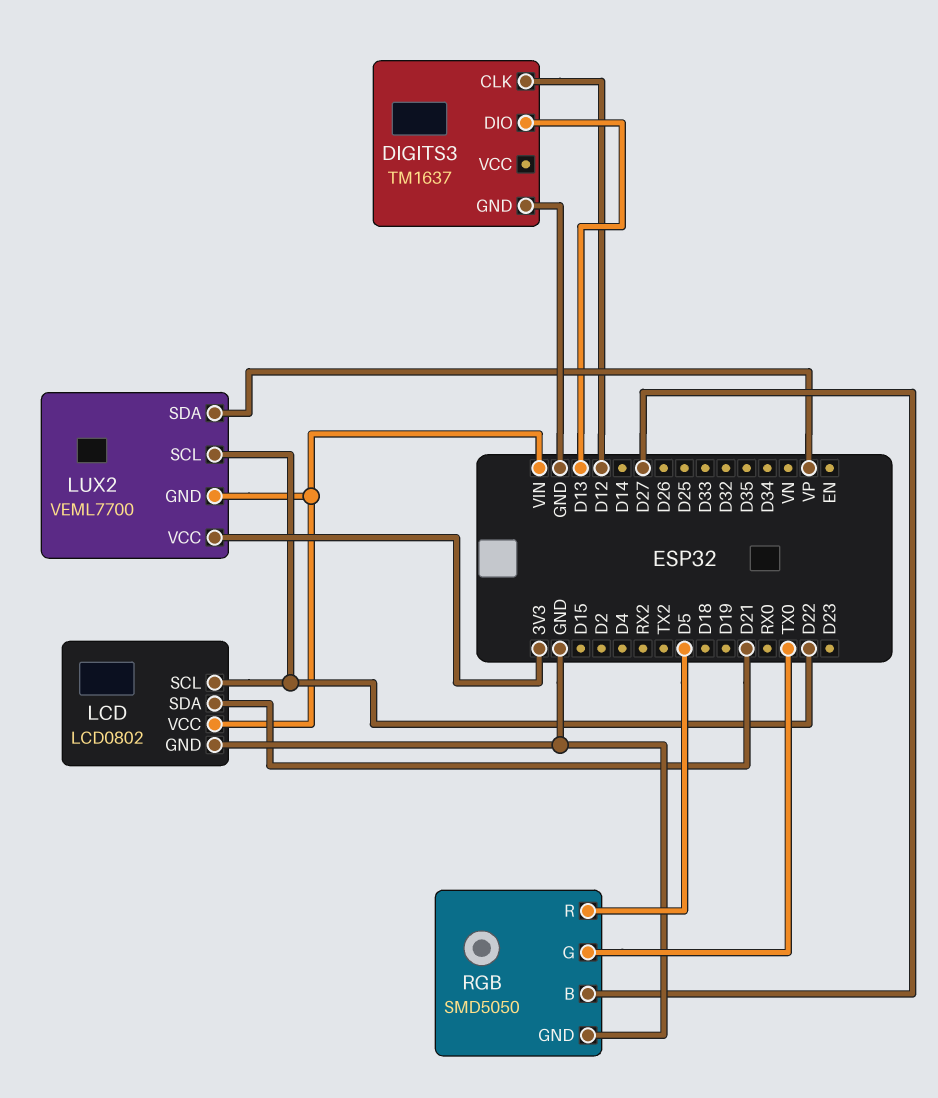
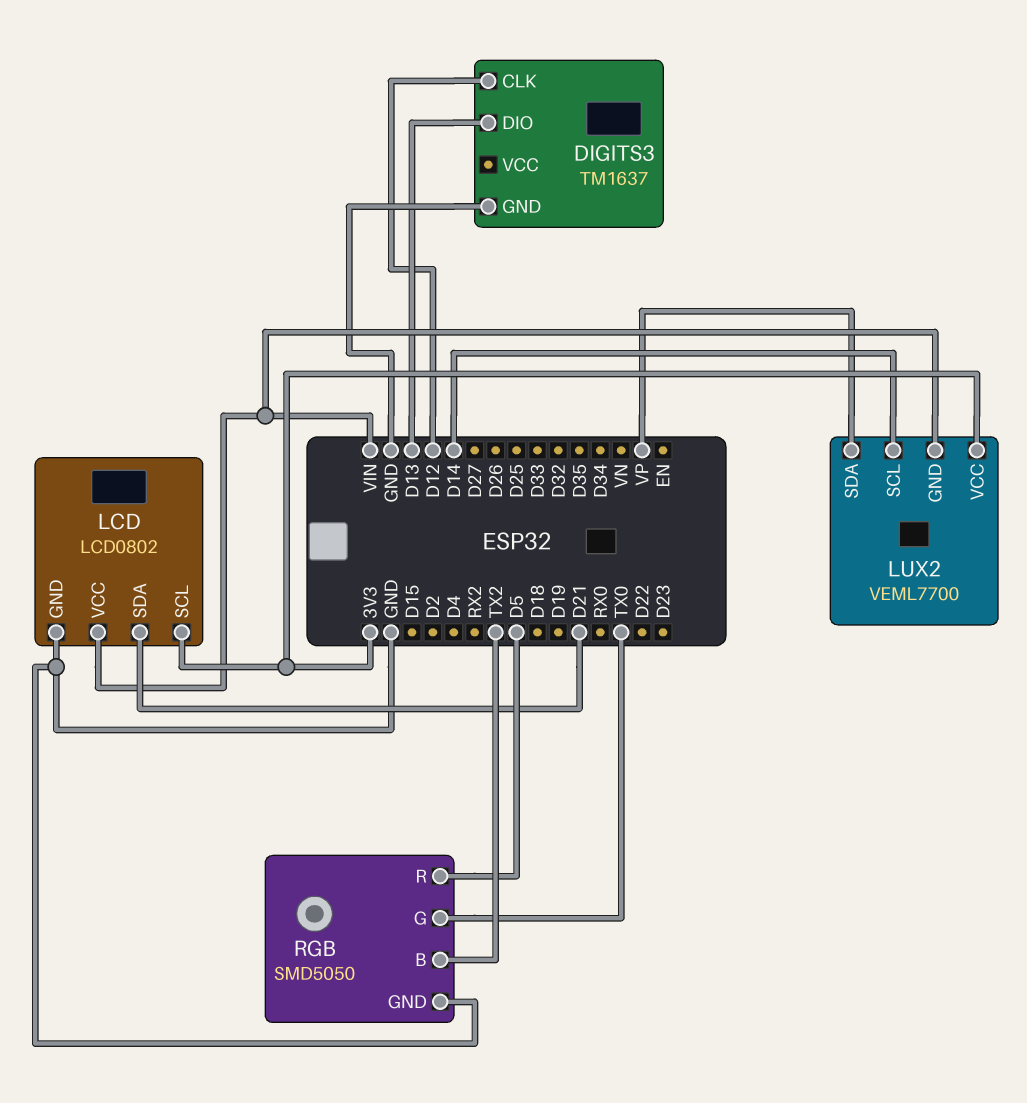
LCD pin SCL: D22 -> 3V3
LUX2 pin SCL: D22 -> D14
RGB pin B: D27 -> TX2

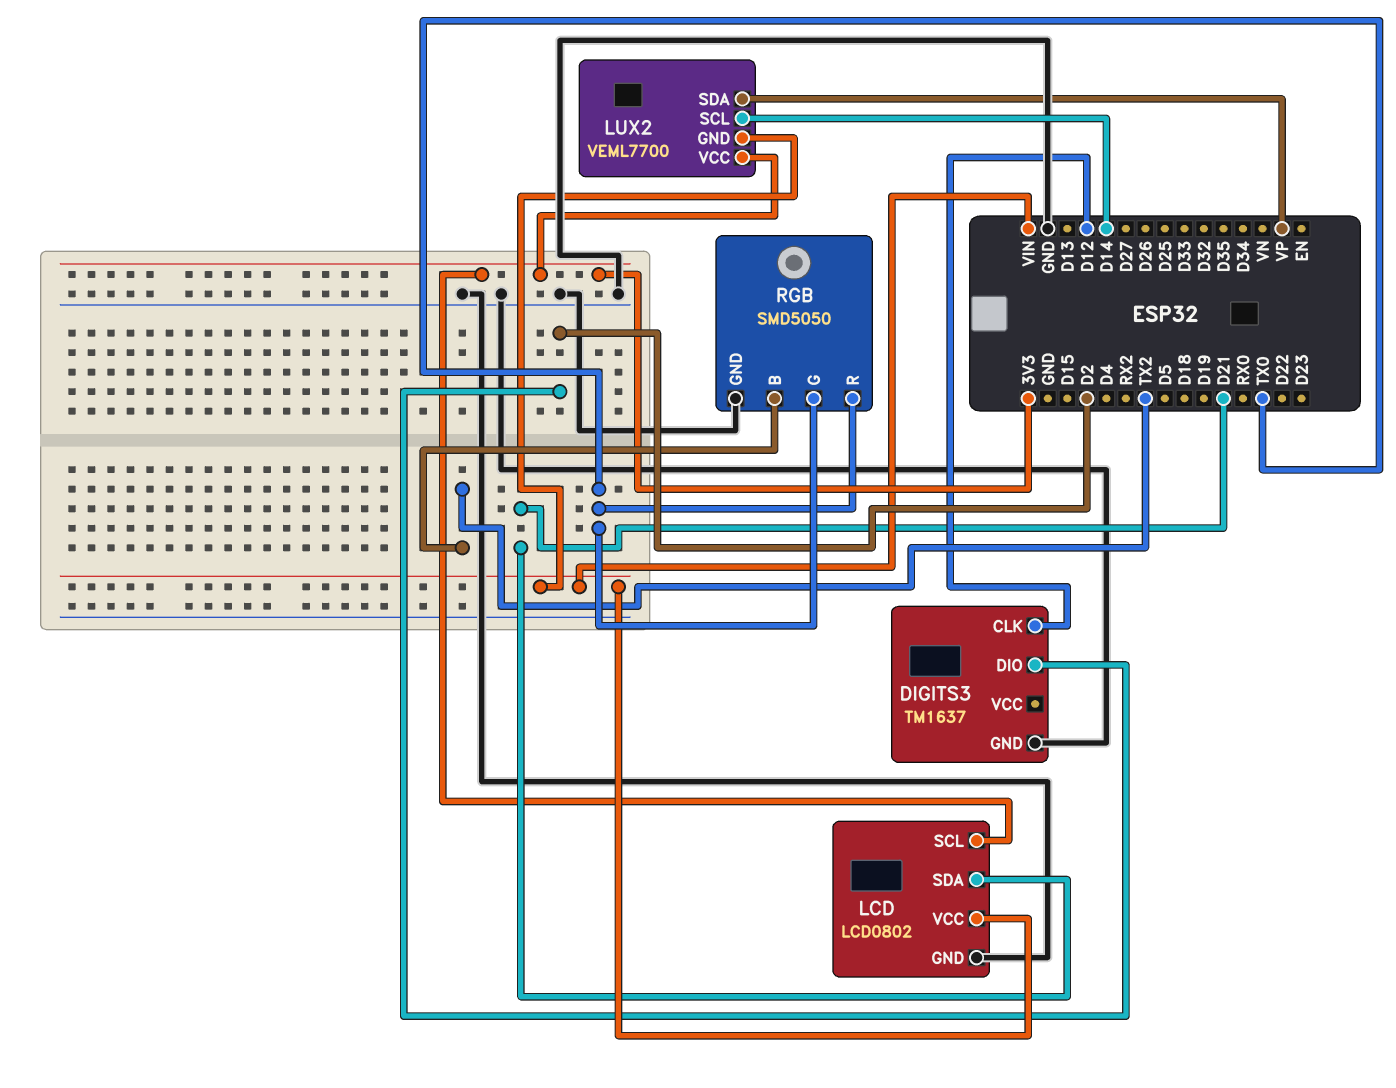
DIGITS3 pin DIO: D13 -> D2
RGB pin R: D5 -> TX0

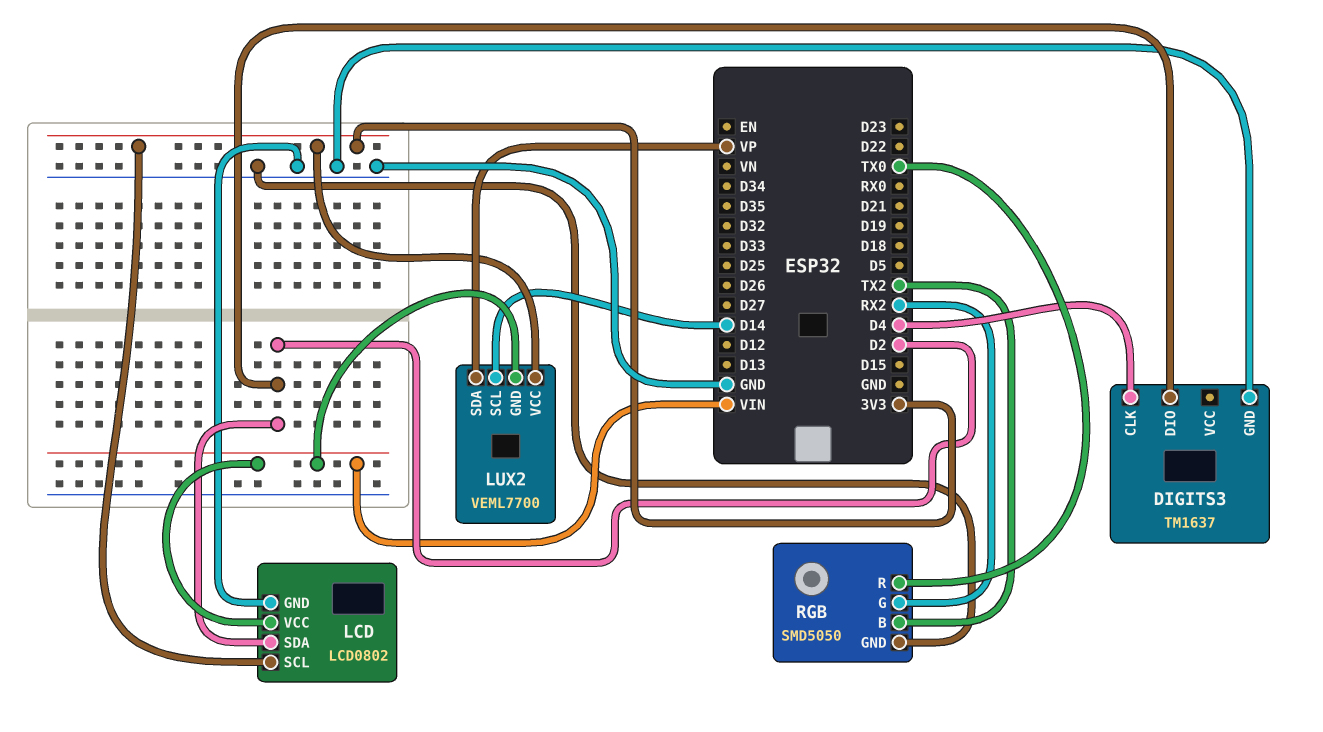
DIGITS3 pin CLK: D12 -> D4
LCD pin SDA: D21 -> D2
RGB pin G: TX0 -> RX2

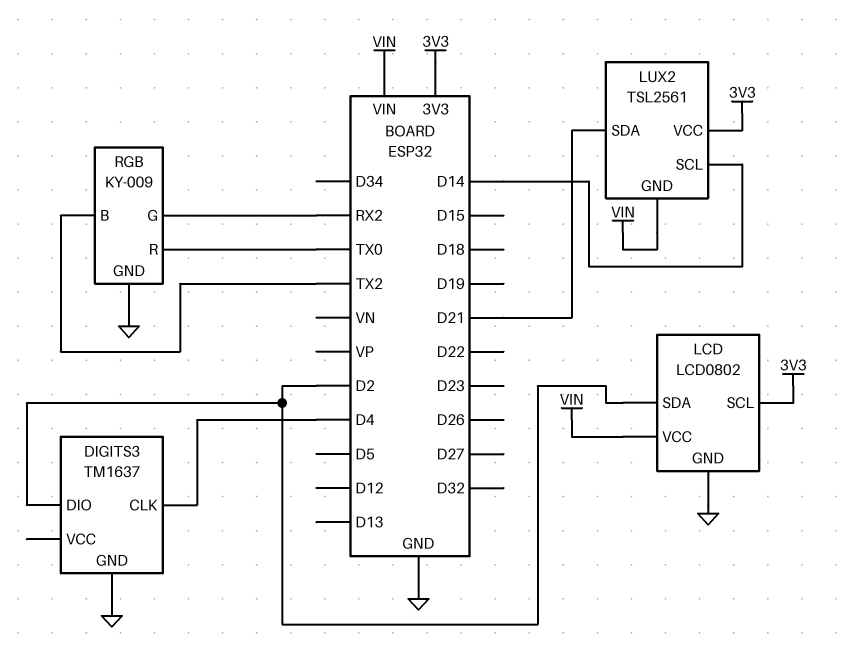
LUX2: VEML7700 -> TSL2561
LUX2 pin SDA: VP -> D21
RGB: SMD5050 -> KY-009

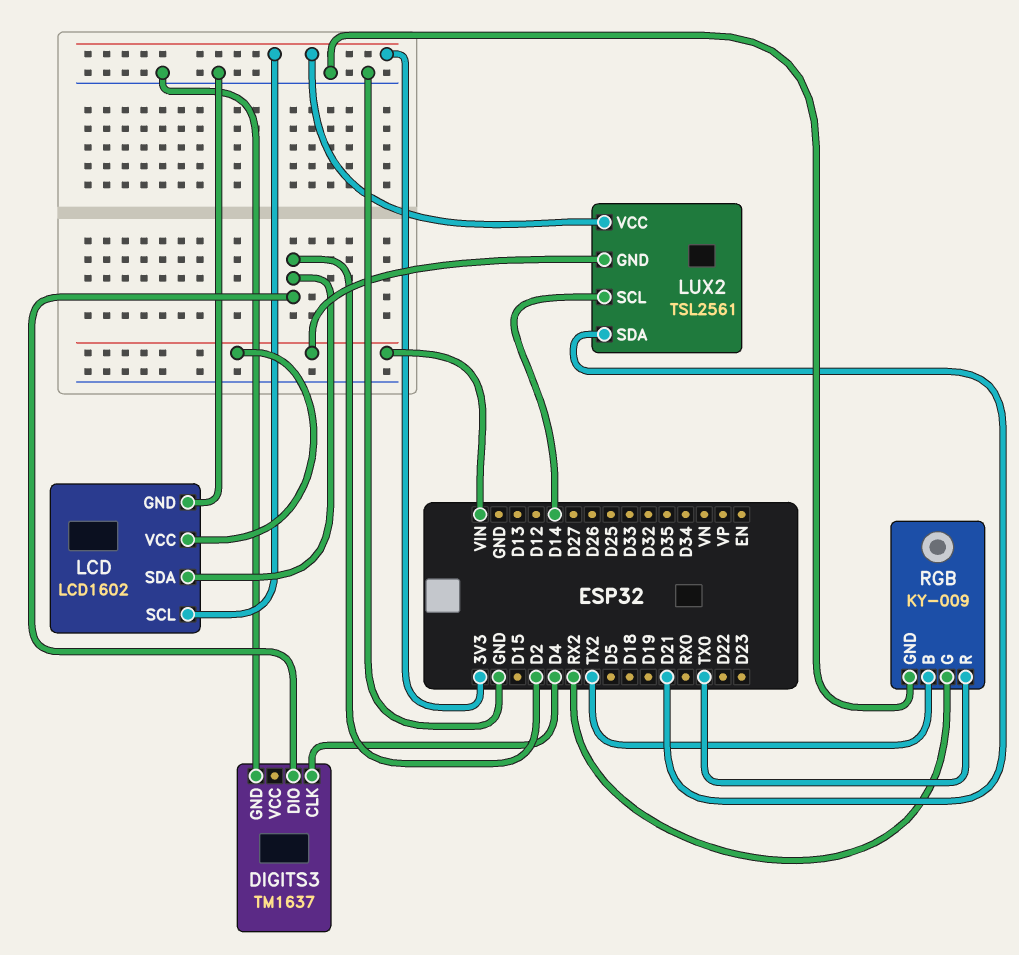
LCD: LCD0802 -> LCD1602

